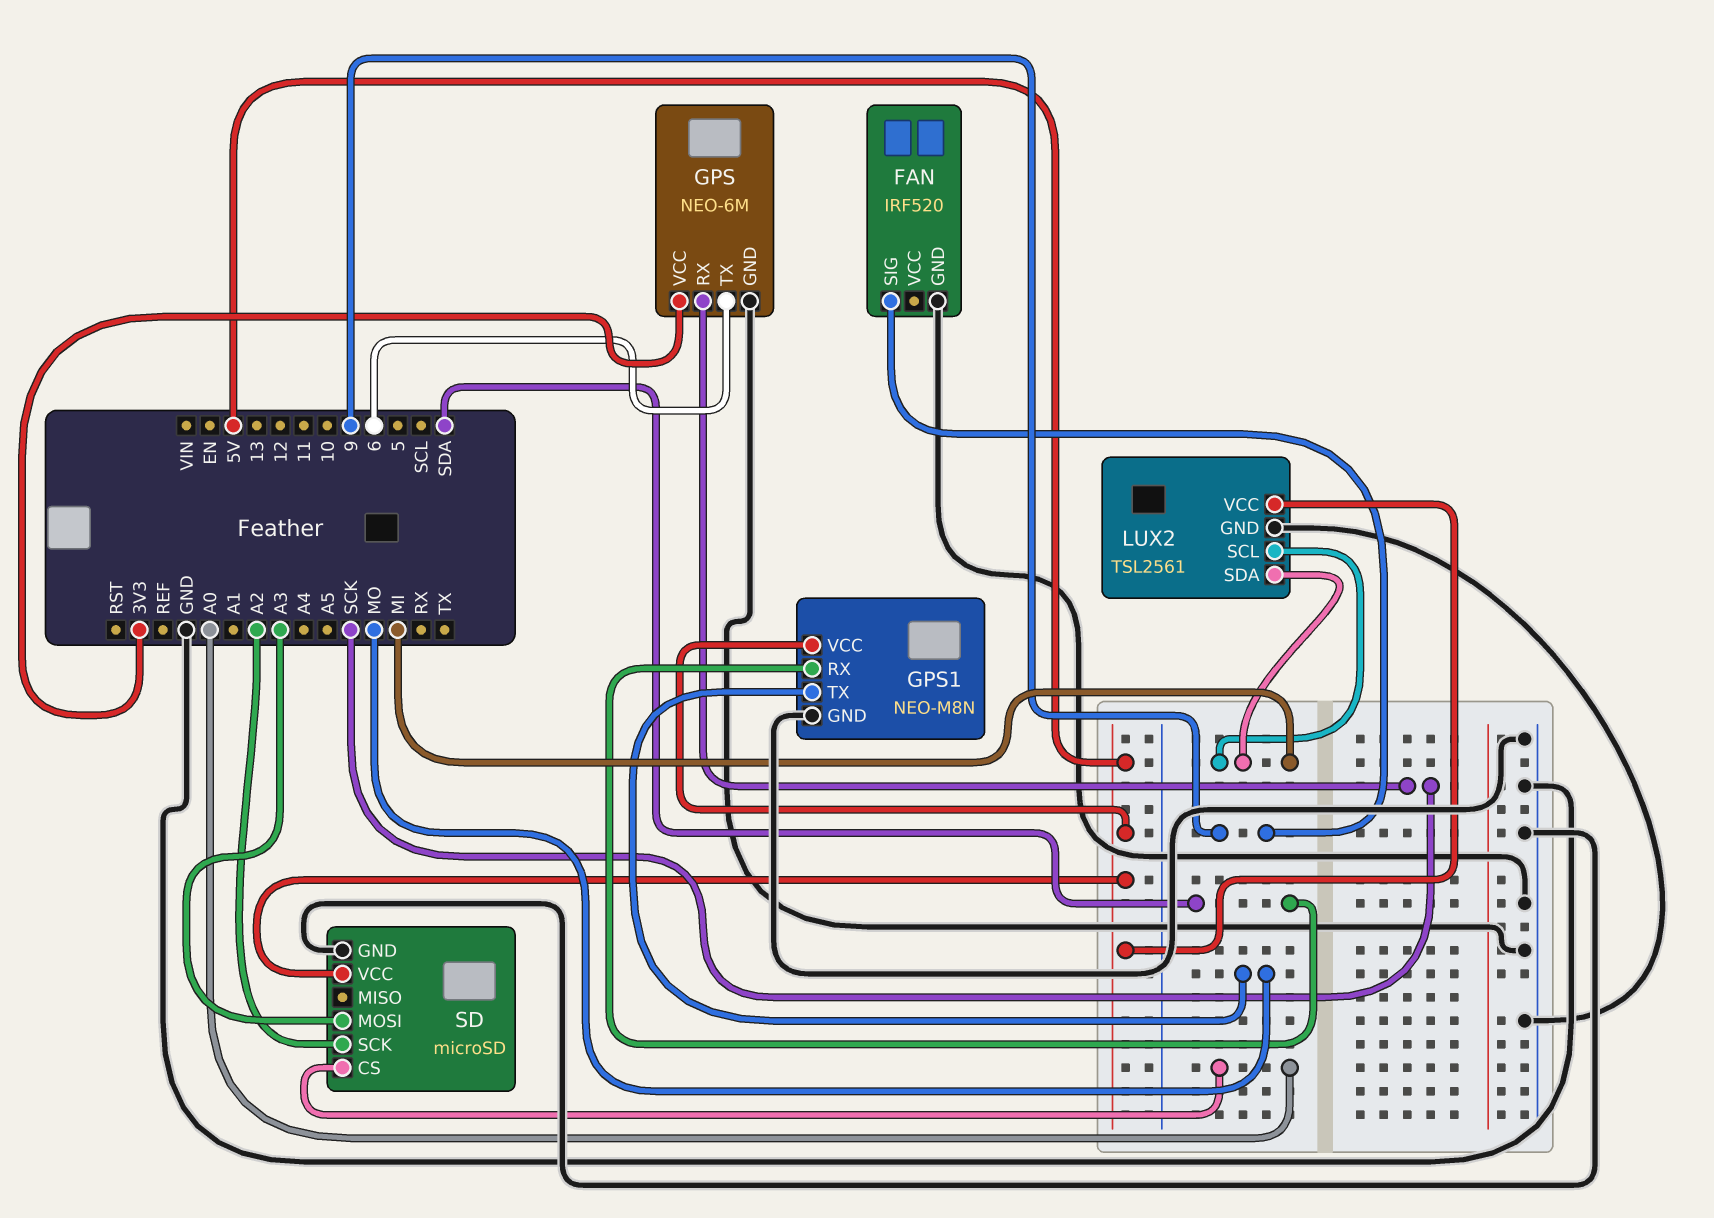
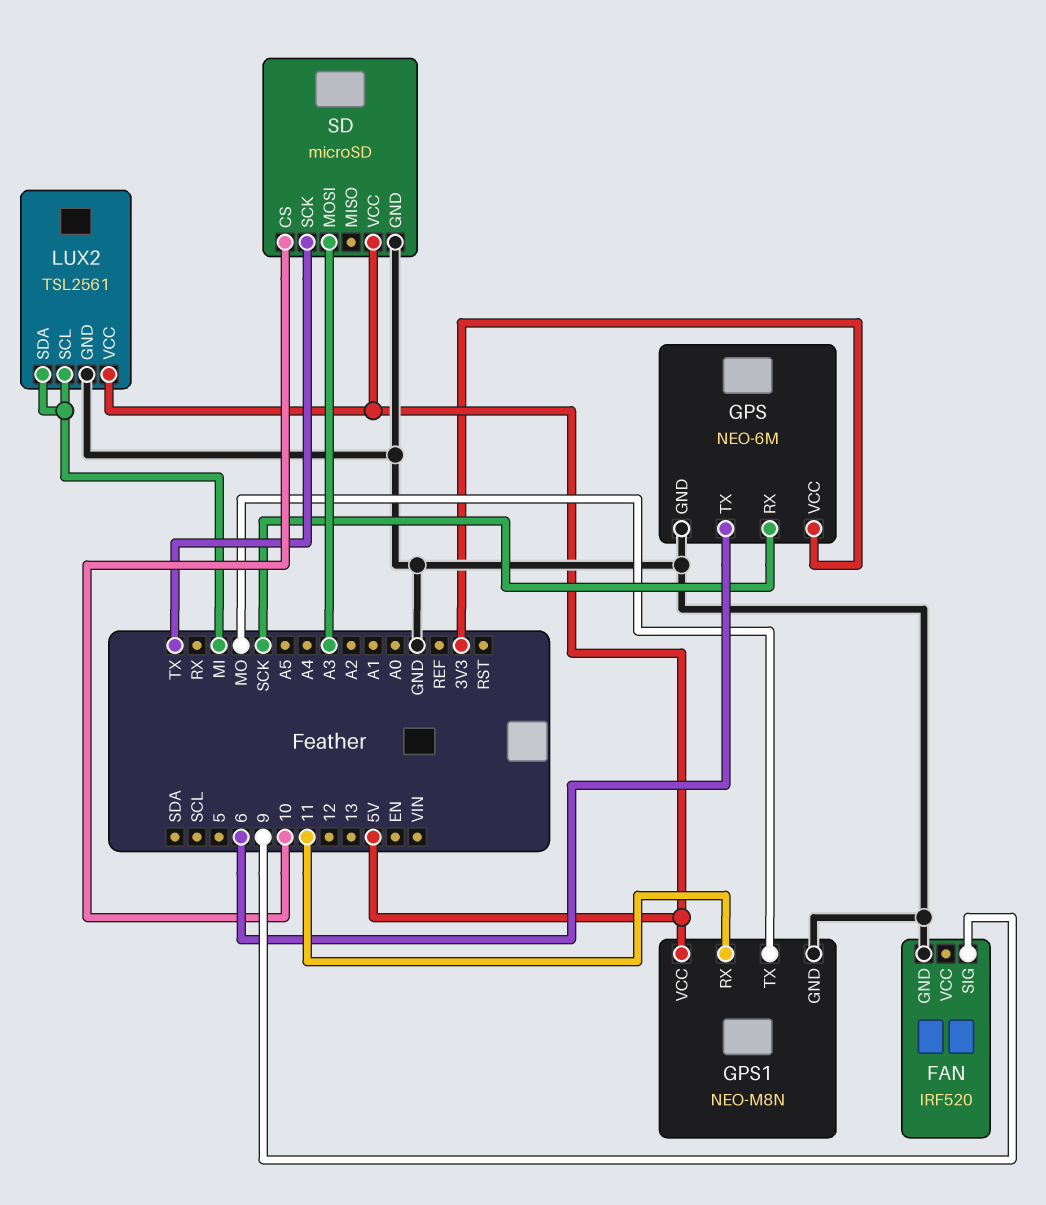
GPS1 pin RX: SDA -> 11
SD pin CS: A0 -> 10
SD pin SCK: A2 -> TX

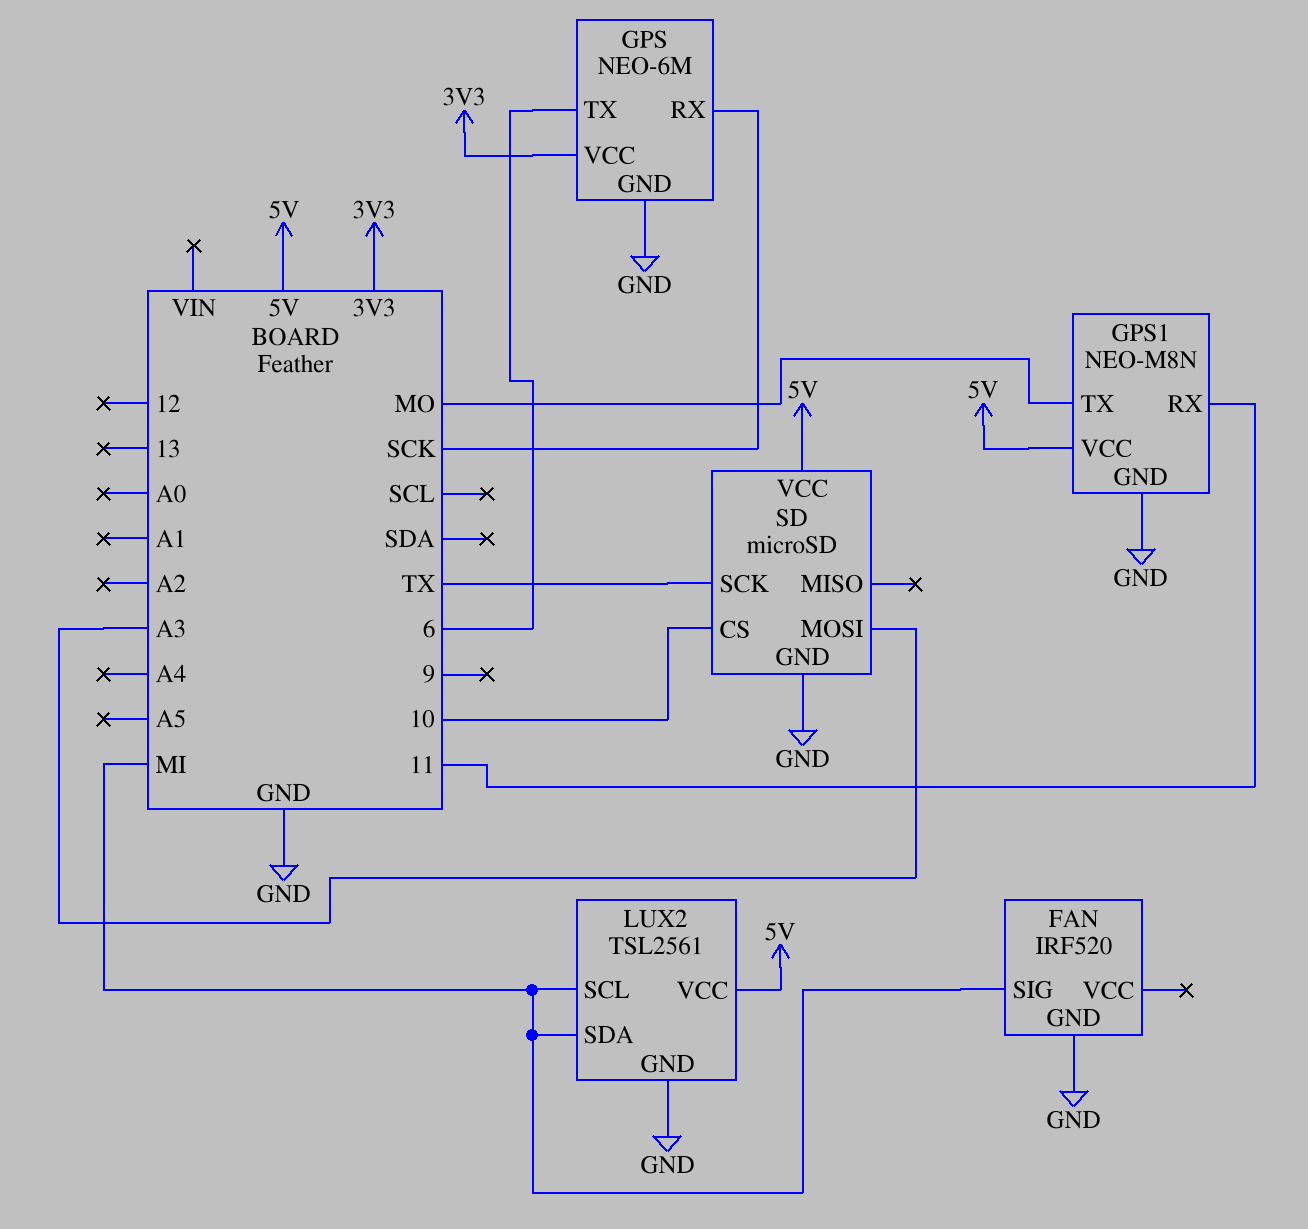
FAN pin SIG: 9 -> MI

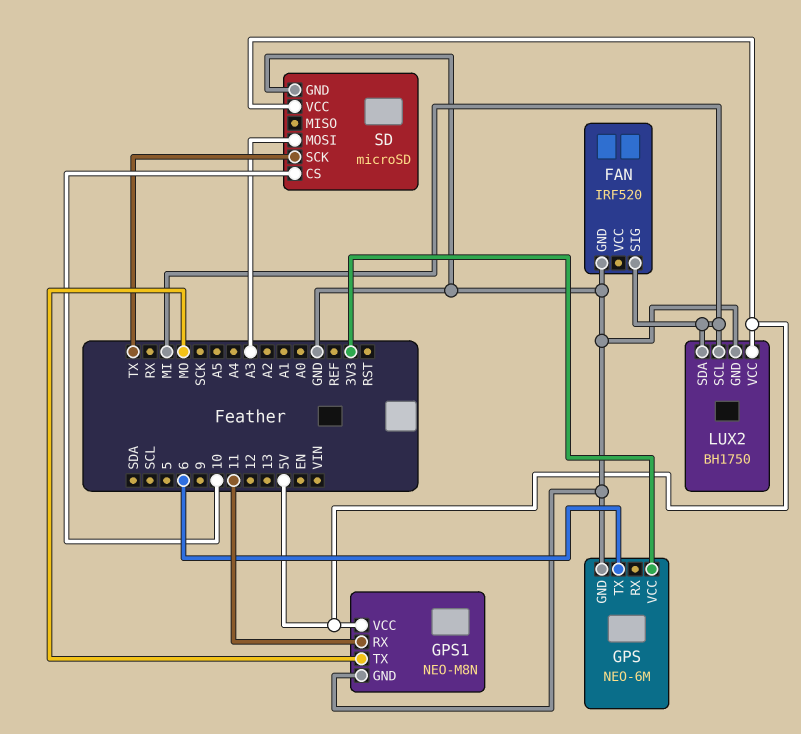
GPS pin RX: SCK -> none
LUX2: TSL2561 -> BH1750

